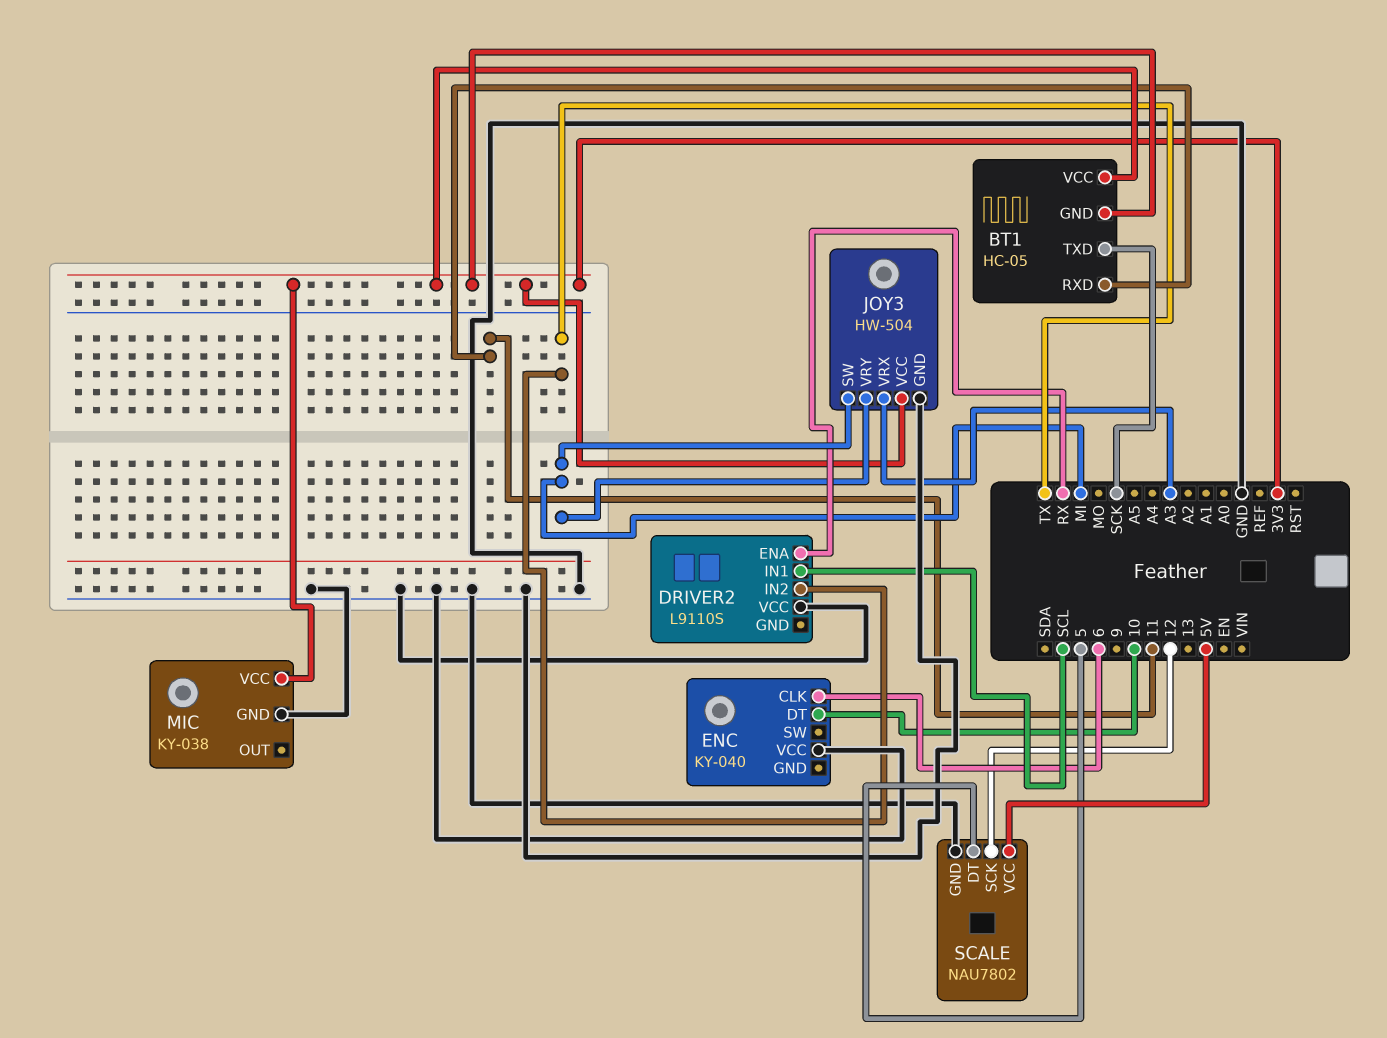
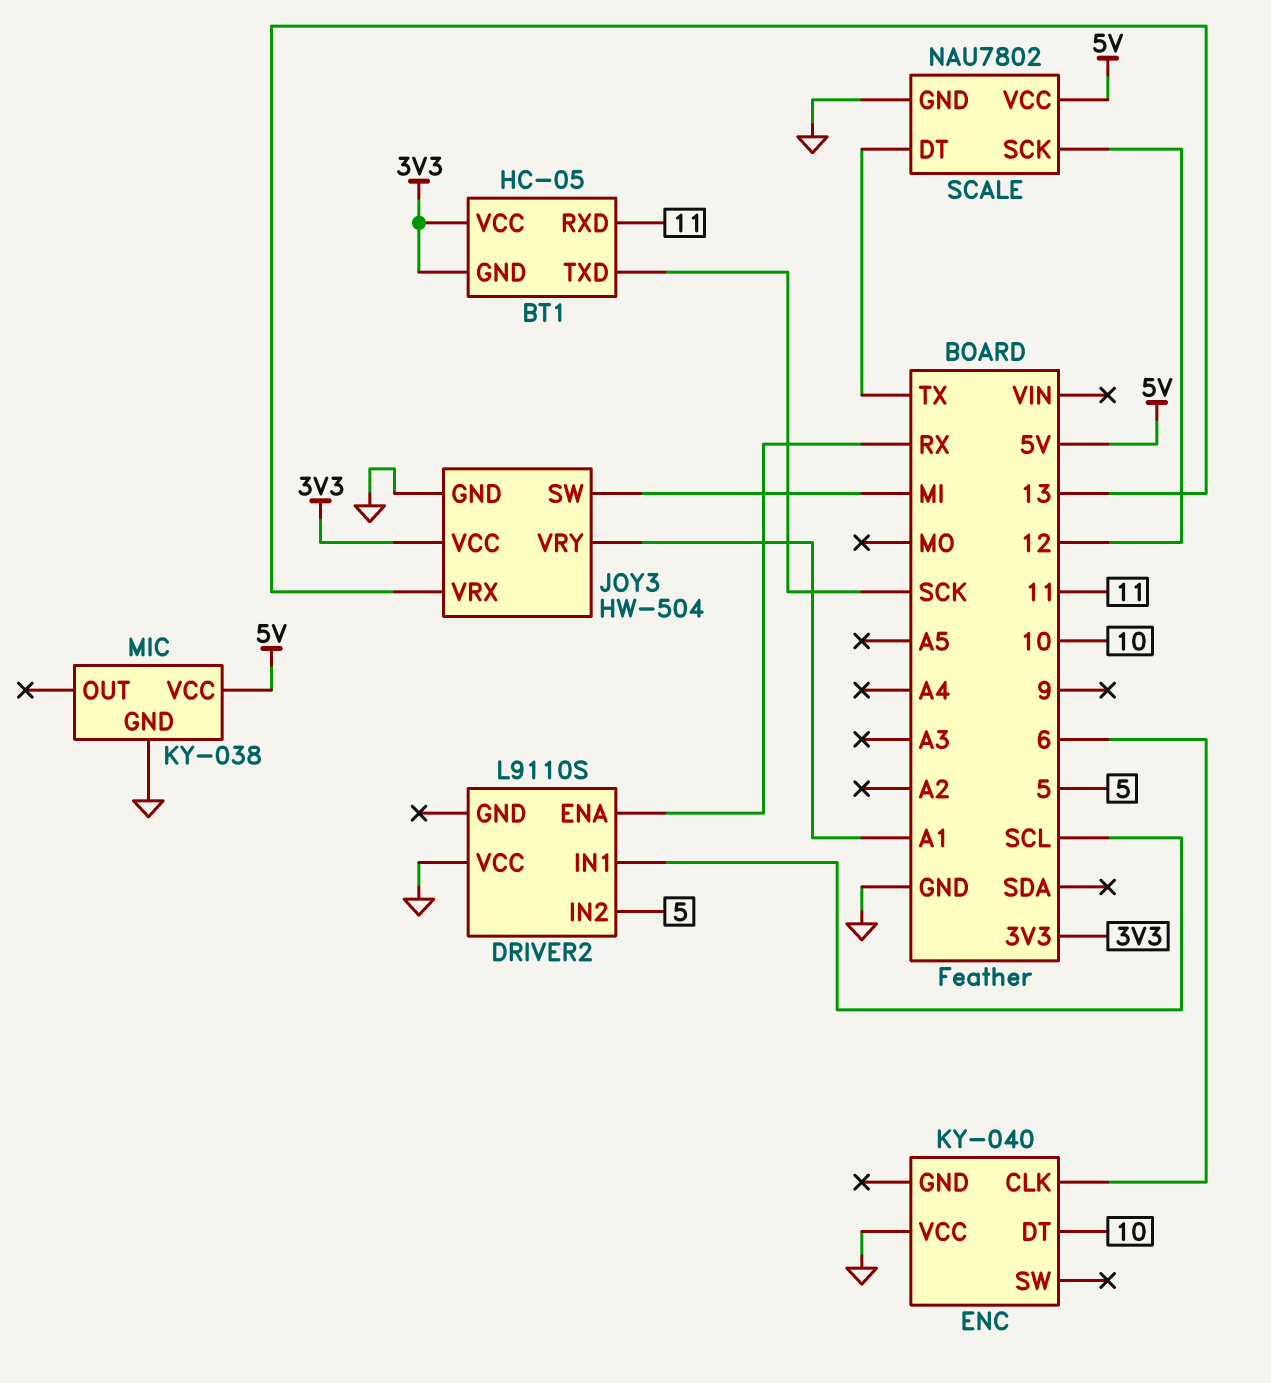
DRIVER2 pin IN2: TX -> 5
JOY3 pin VRX: A3 -> 13
JOY3 pin VRY: MI -> A1
MIC pin VCC: 3V3 -> 5V
SCALE pin DT: 5 -> TX

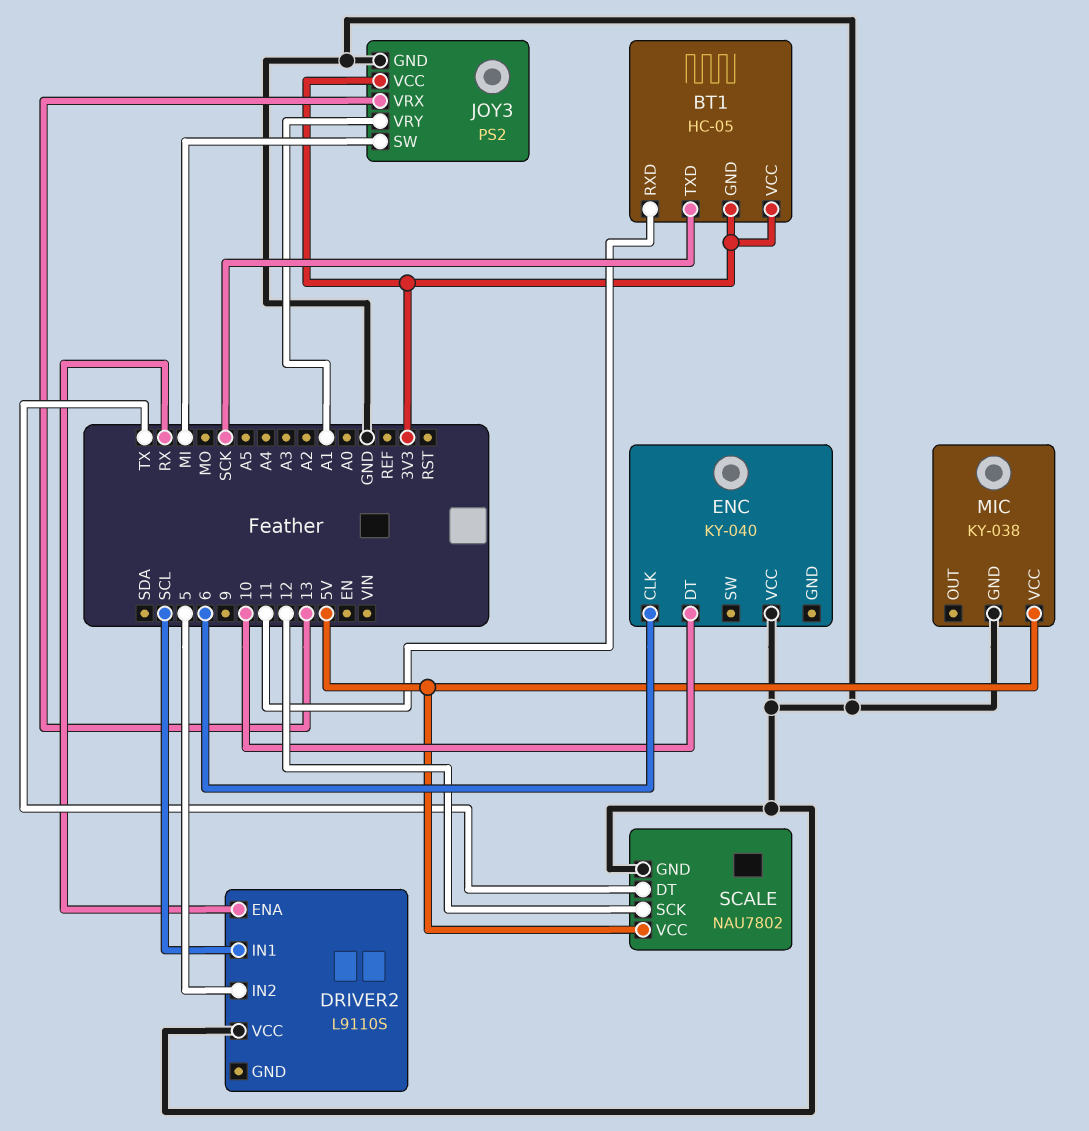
JOY3: HW-504 -> PS2

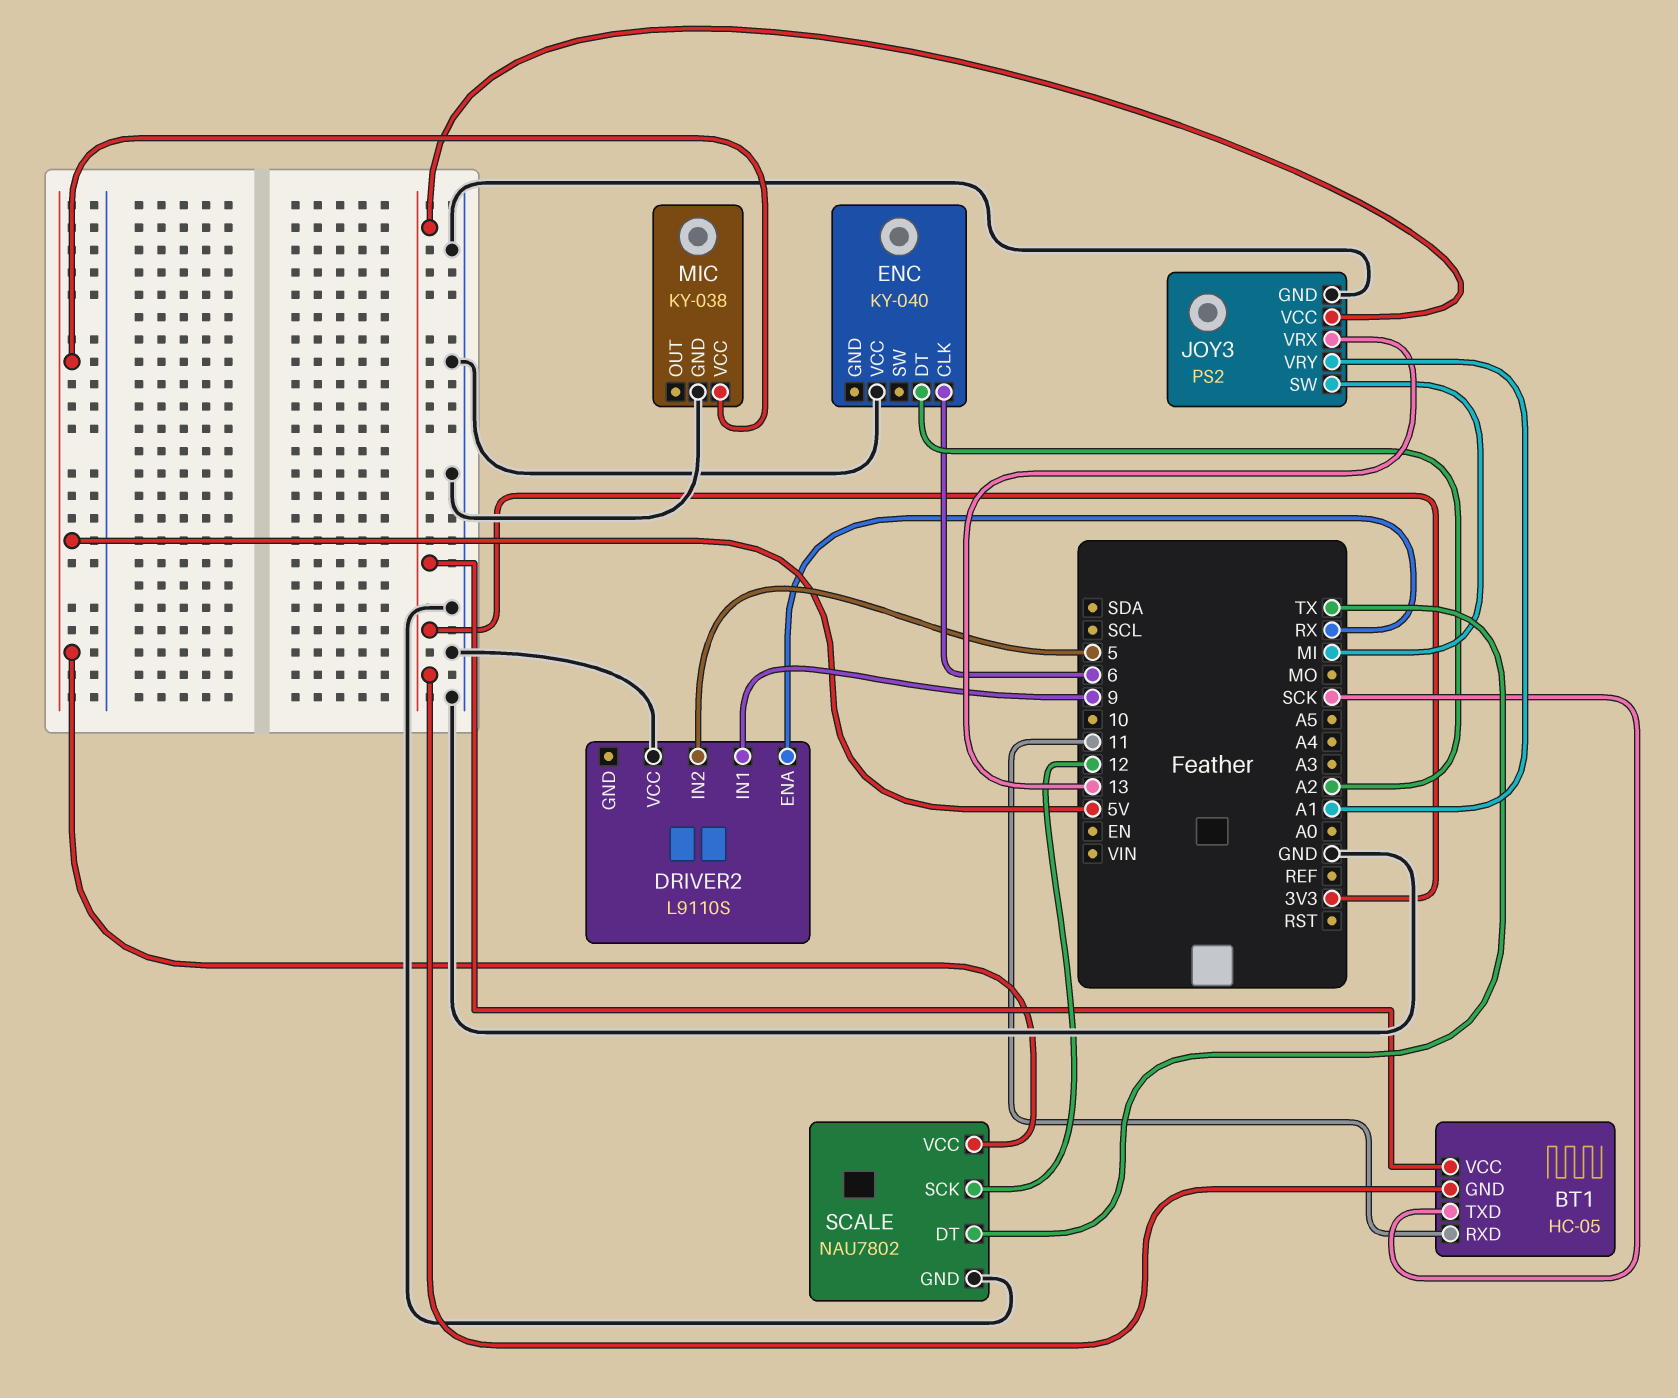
DRIVER2 pin IN1: SCL -> 9
ENC pin DT: 10 -> A2

